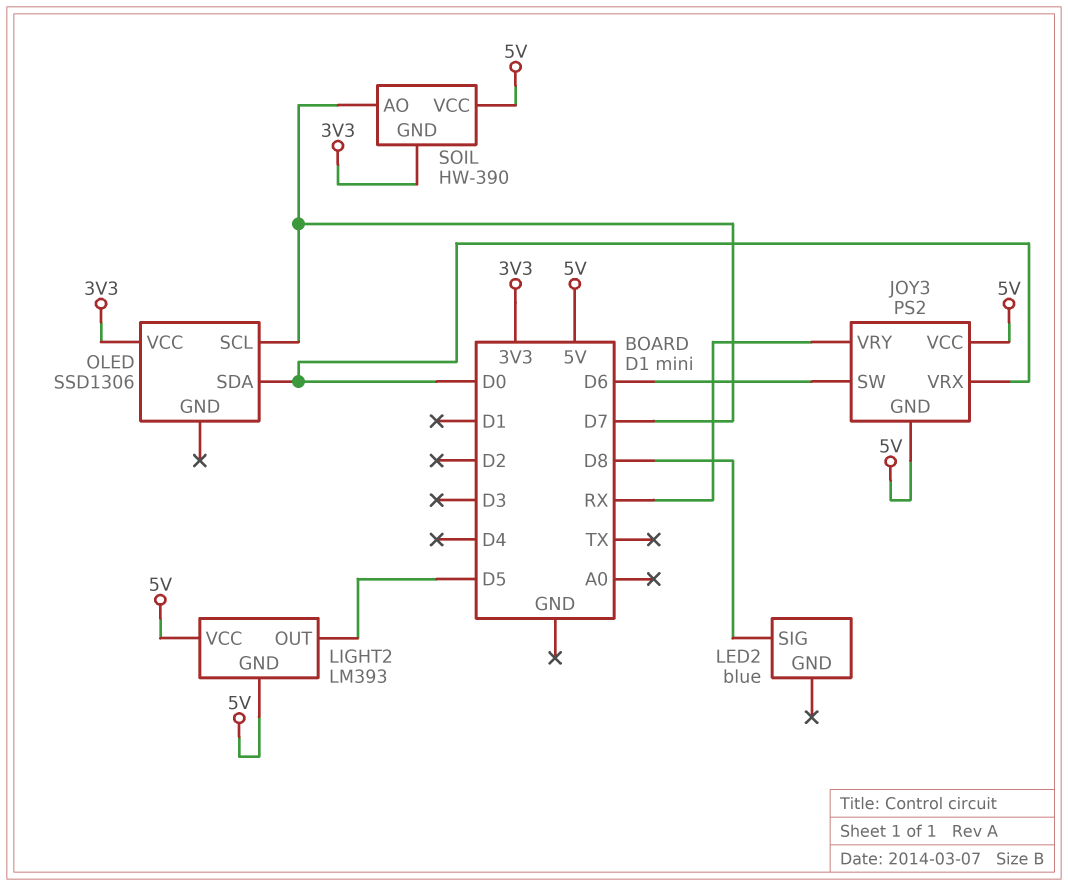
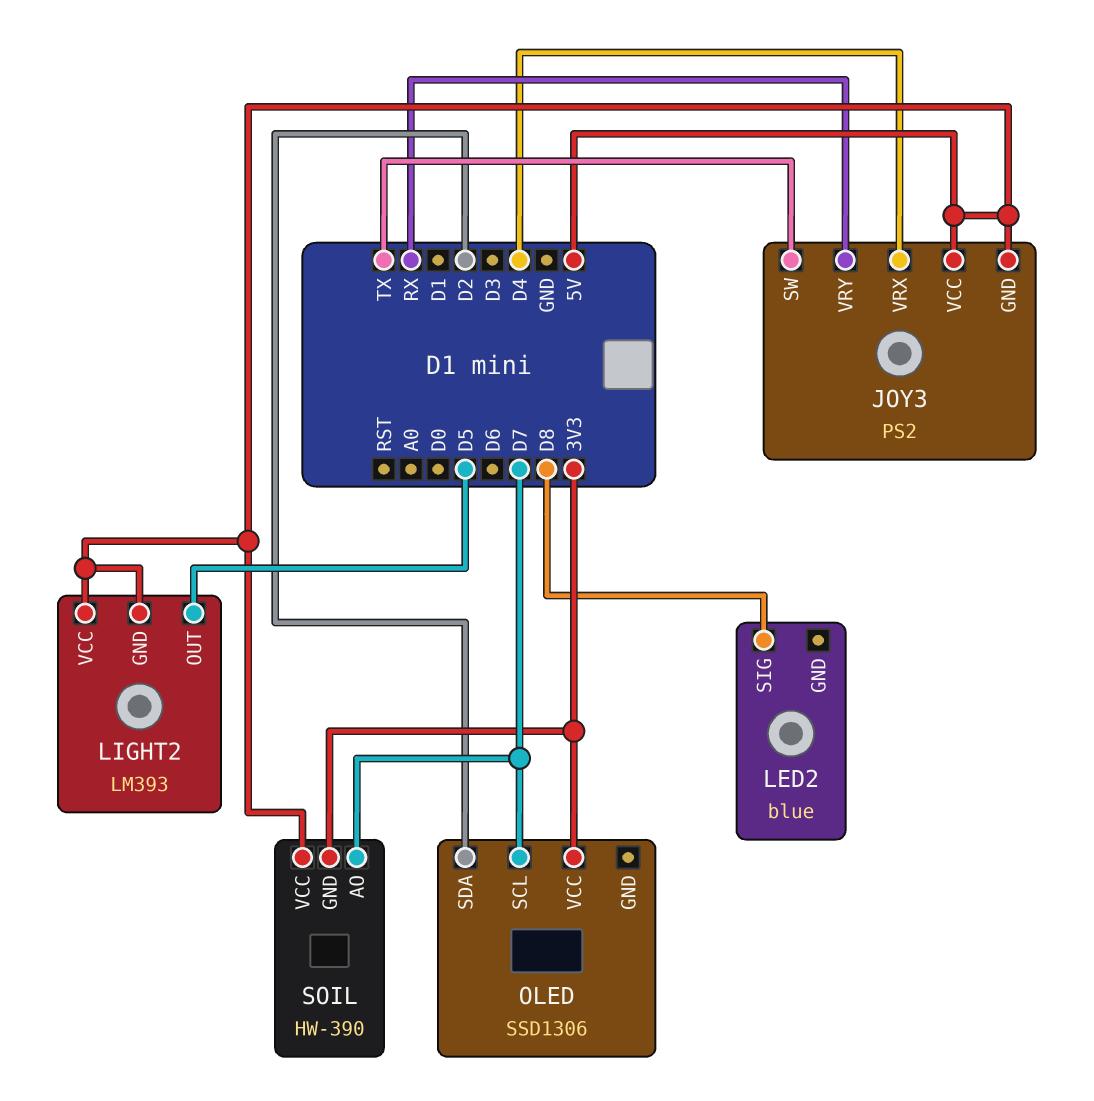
JOY3 pin SW: D6 -> TX
JOY3 pin VRX: D0 -> D4
OLED pin SDA: D0 -> D2

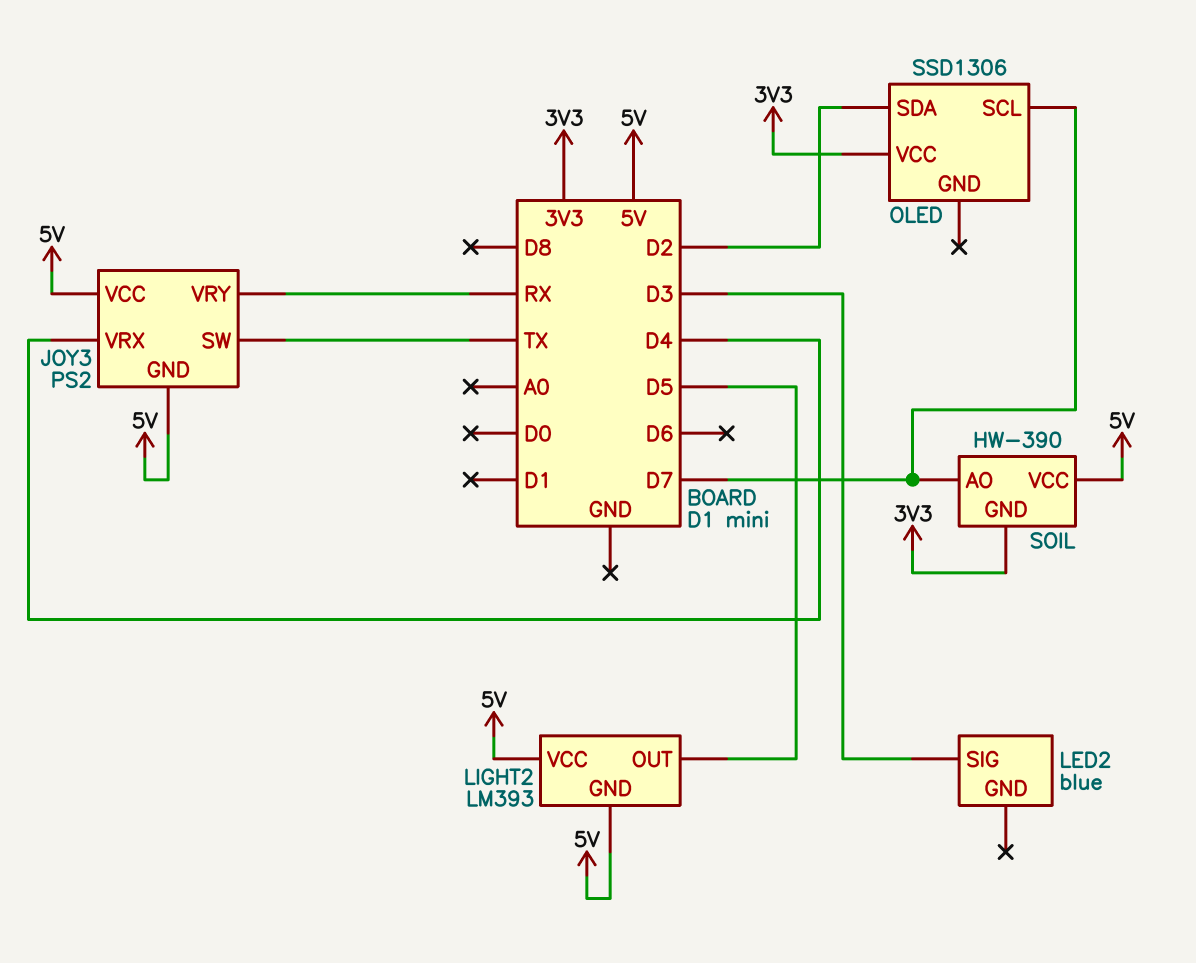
LED2 pin SIG: D8 -> D3

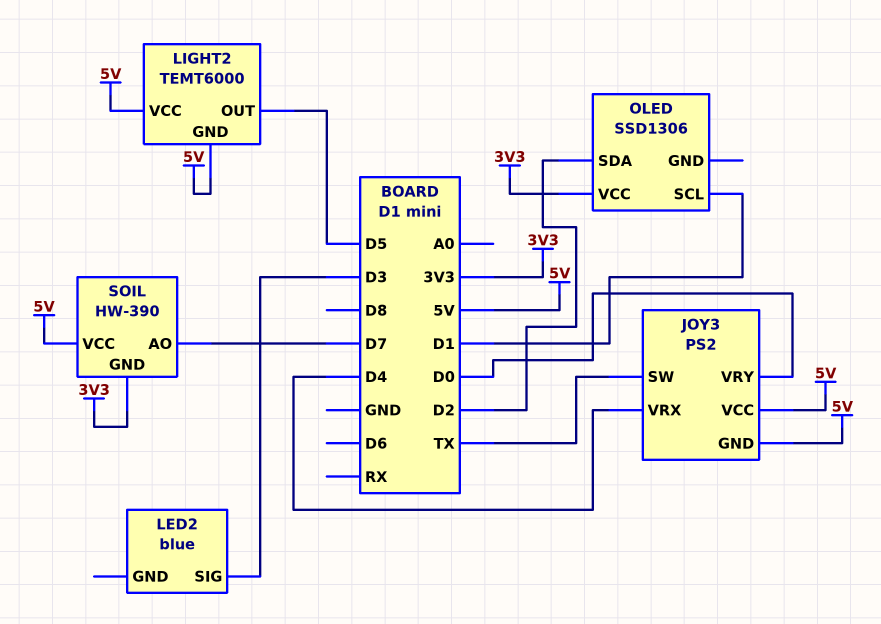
JOY3 pin VRY: RX -> D0
LIGHT2: LM393 -> TEMT6000
OLED pin SCL: D7 -> D1

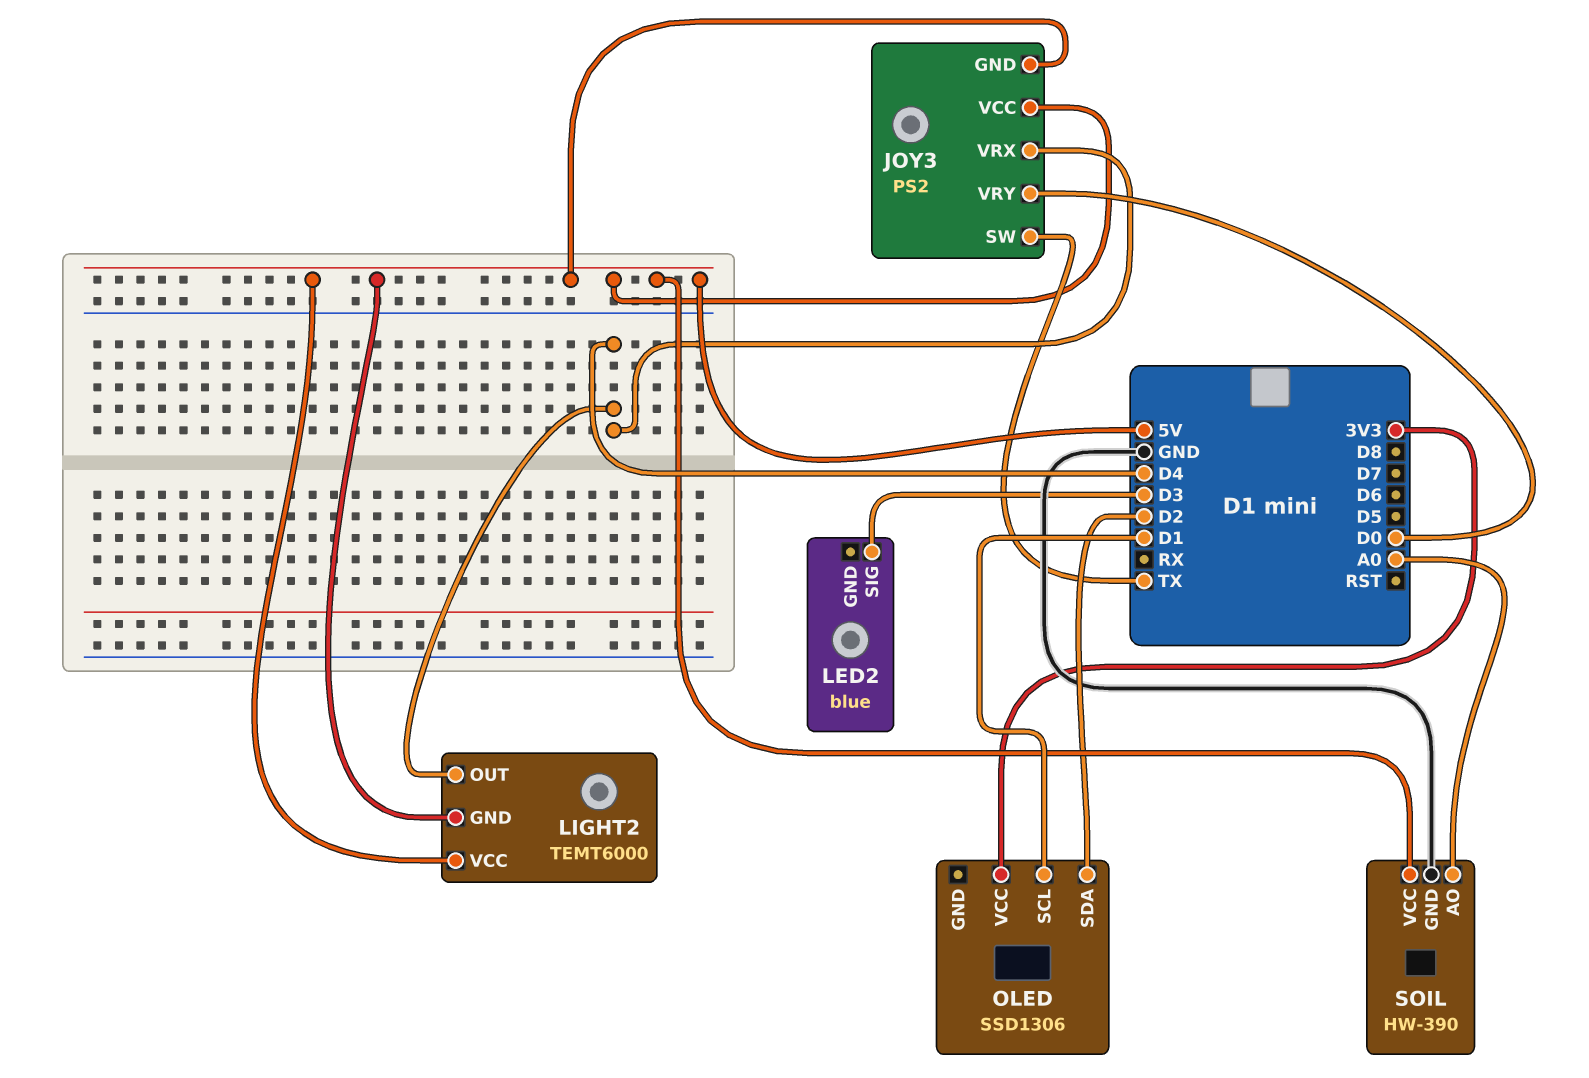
LIGHT2 pin OUT: D5 -> D4
SOIL pin AO: D7 -> A0
SOIL pin GND: 3V3 -> GND

